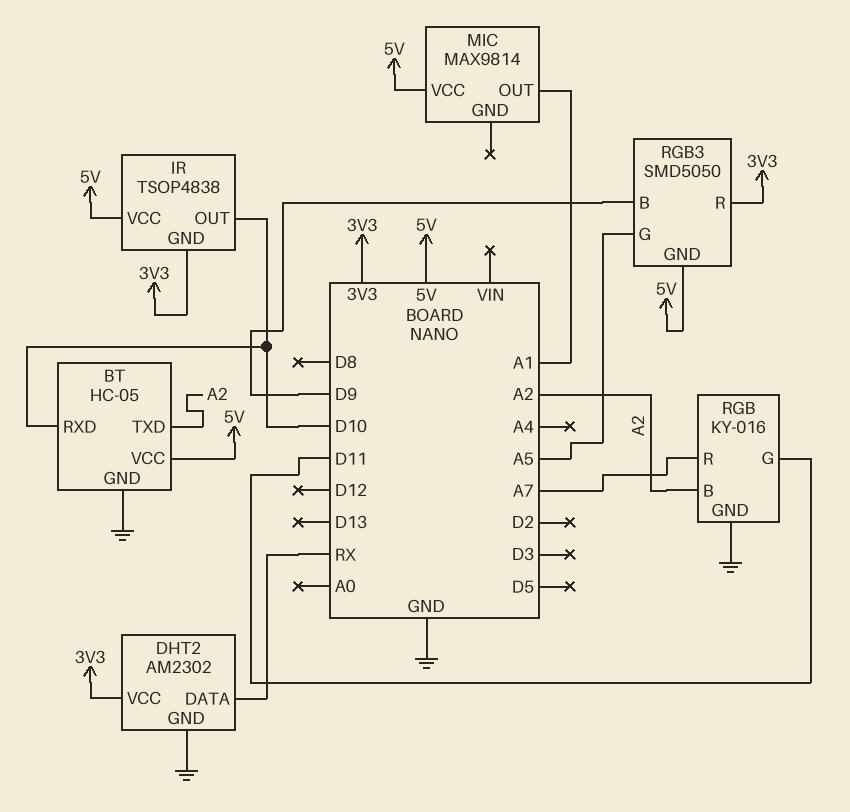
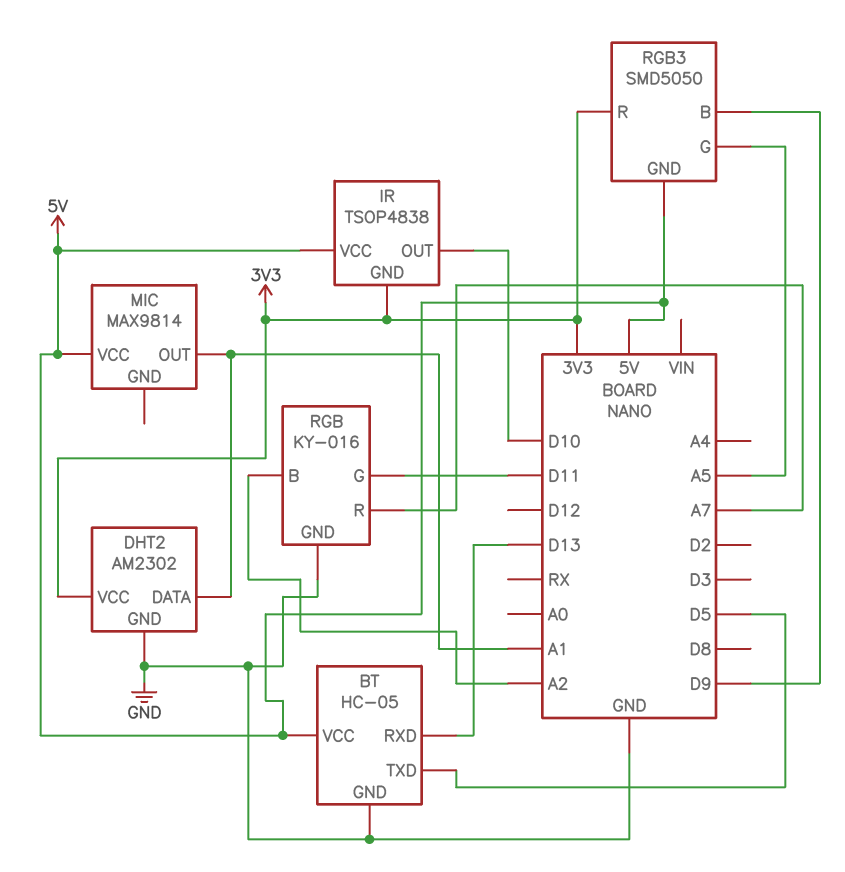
BT pin RXD: D10 -> D13
BT pin TXD: A2 -> D5
DHT2 pin DATA: RX -> A1

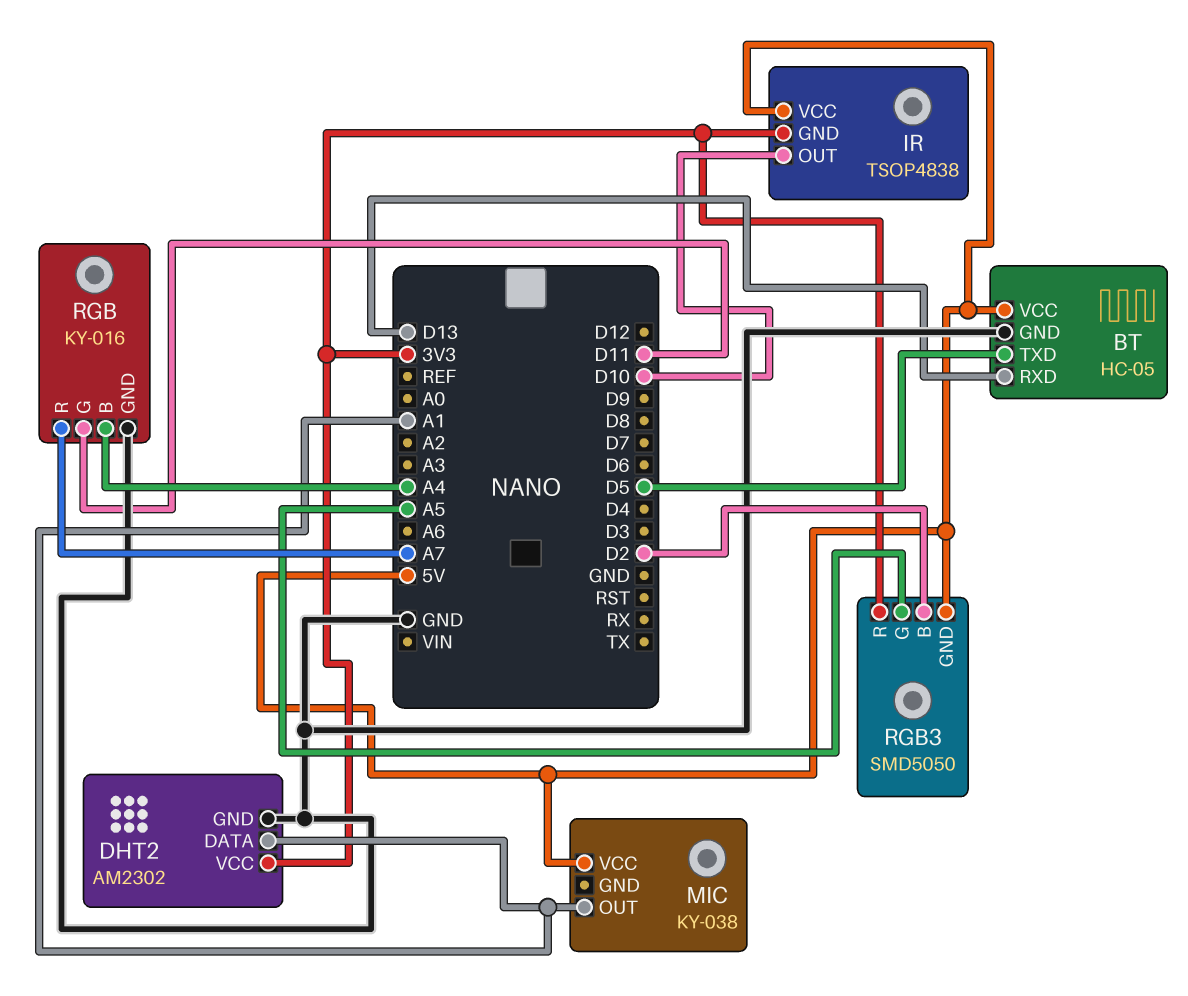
MIC: MAX9814 -> KY-038
RGB pin B: A2 -> A4
RGB3 pin B: D9 -> D2

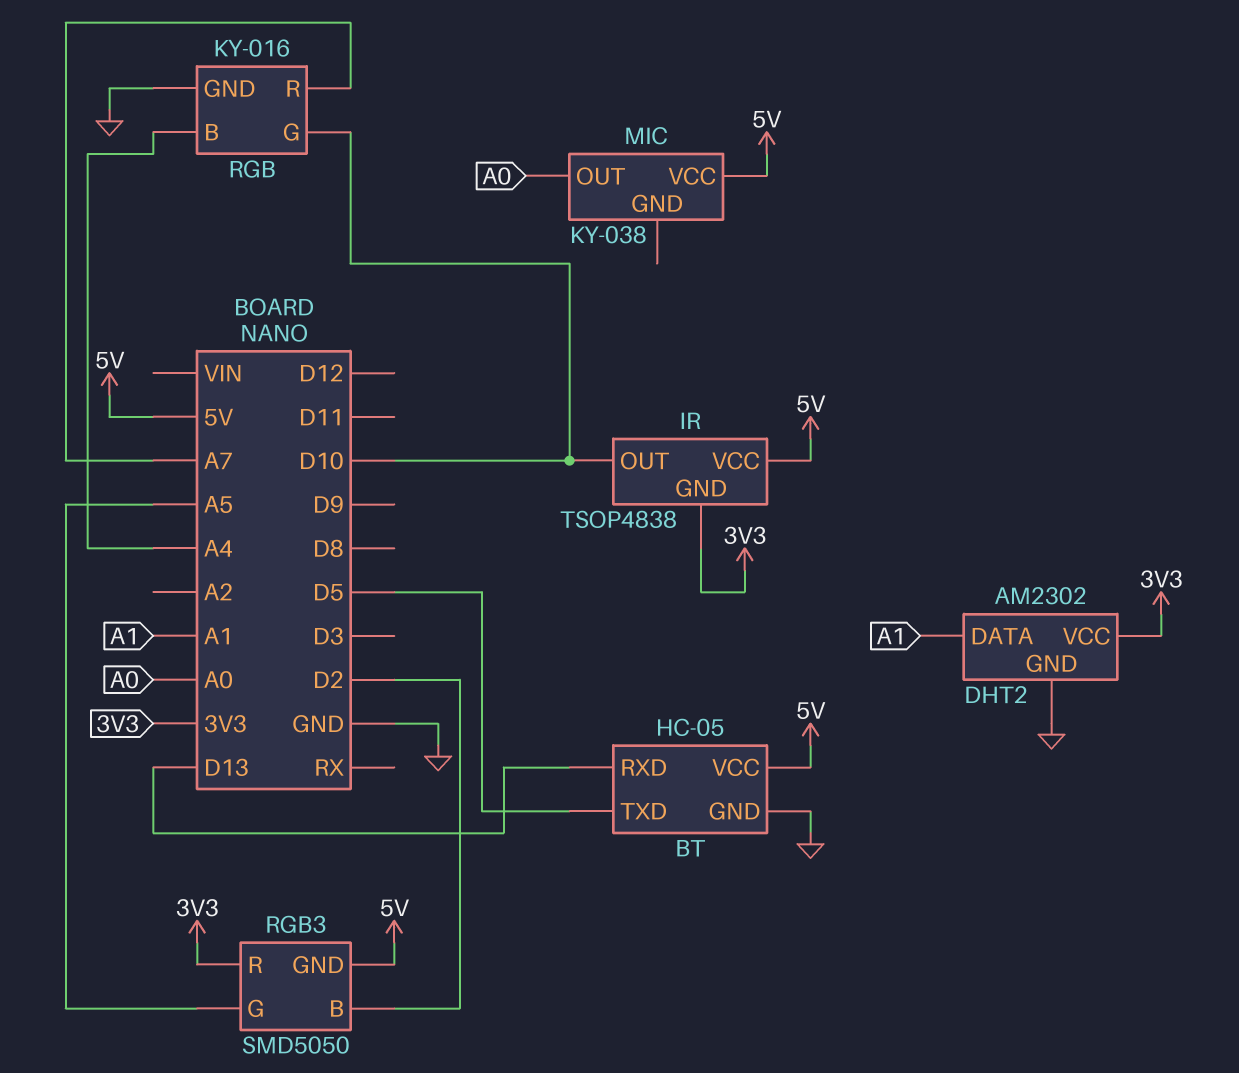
MIC pin OUT: A1 -> A0
RGB pin G: D11 -> D10

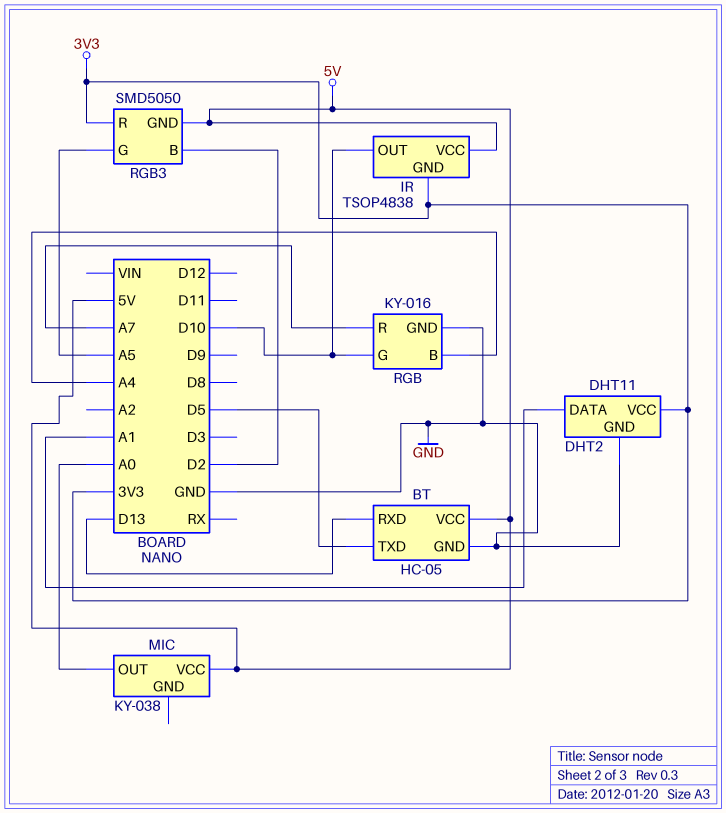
DHT2: AM2302 -> DHT11

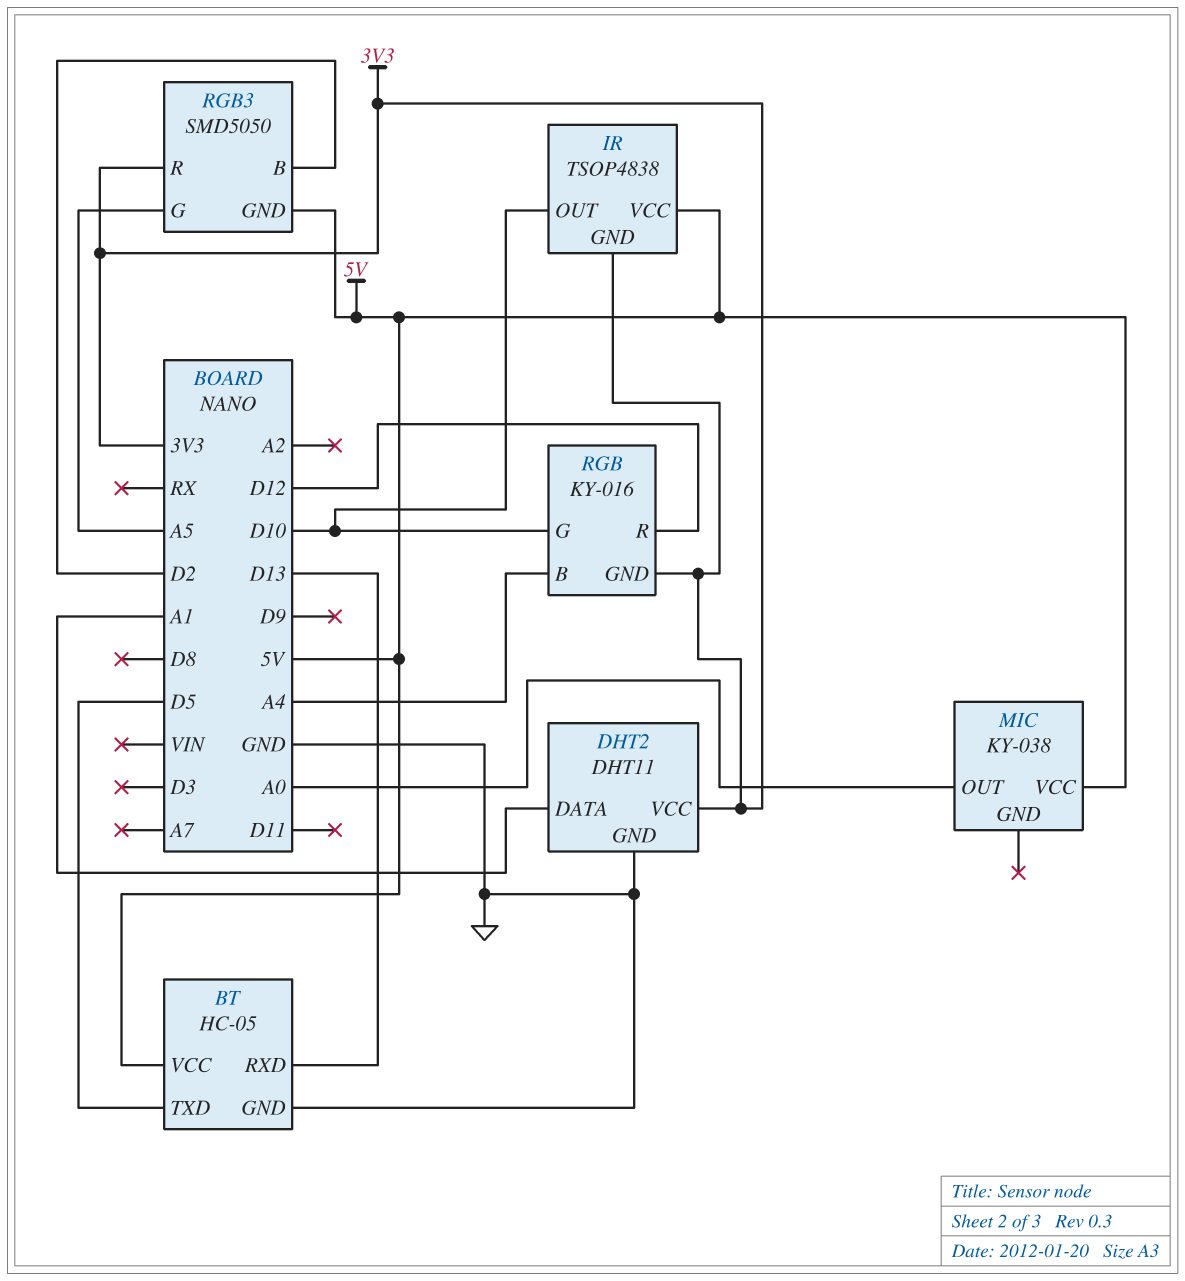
RGB pin GND: GND -> 3V3
RGB pin R: A7 -> D12

